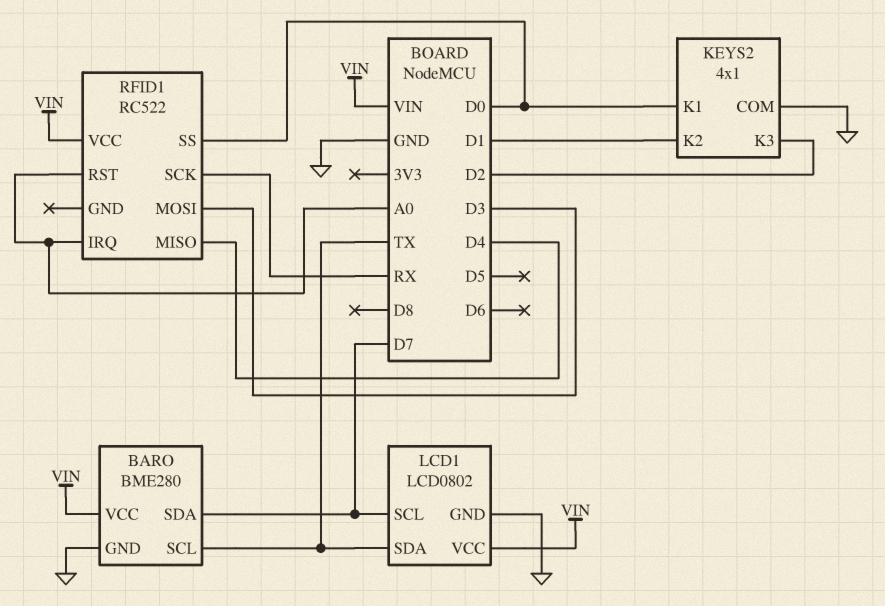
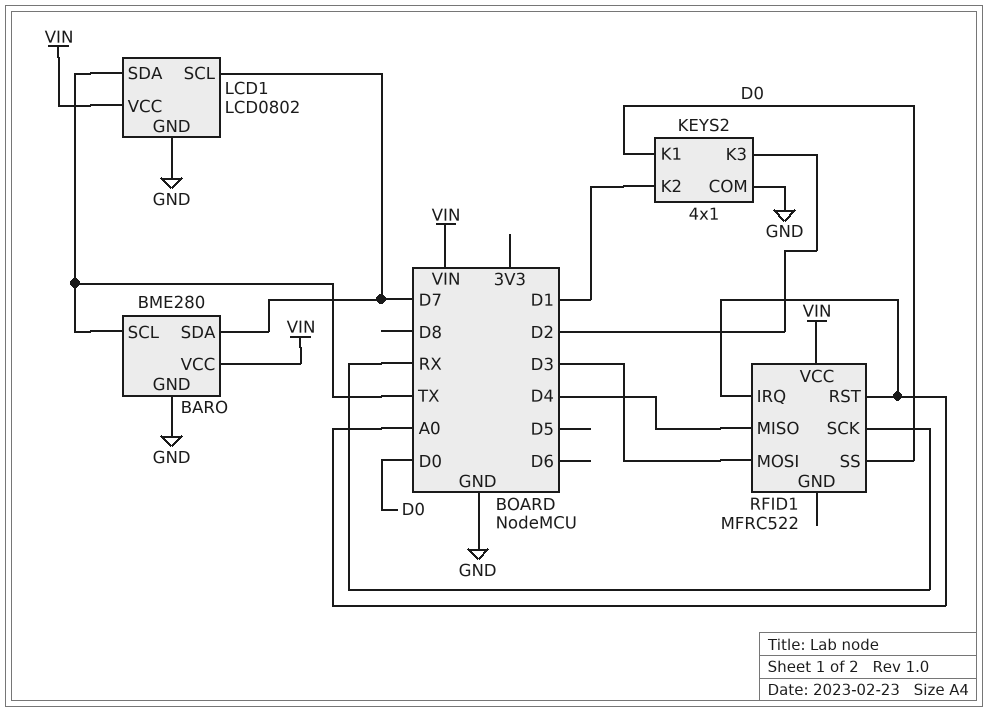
RFID1: RC522 -> MFRC522

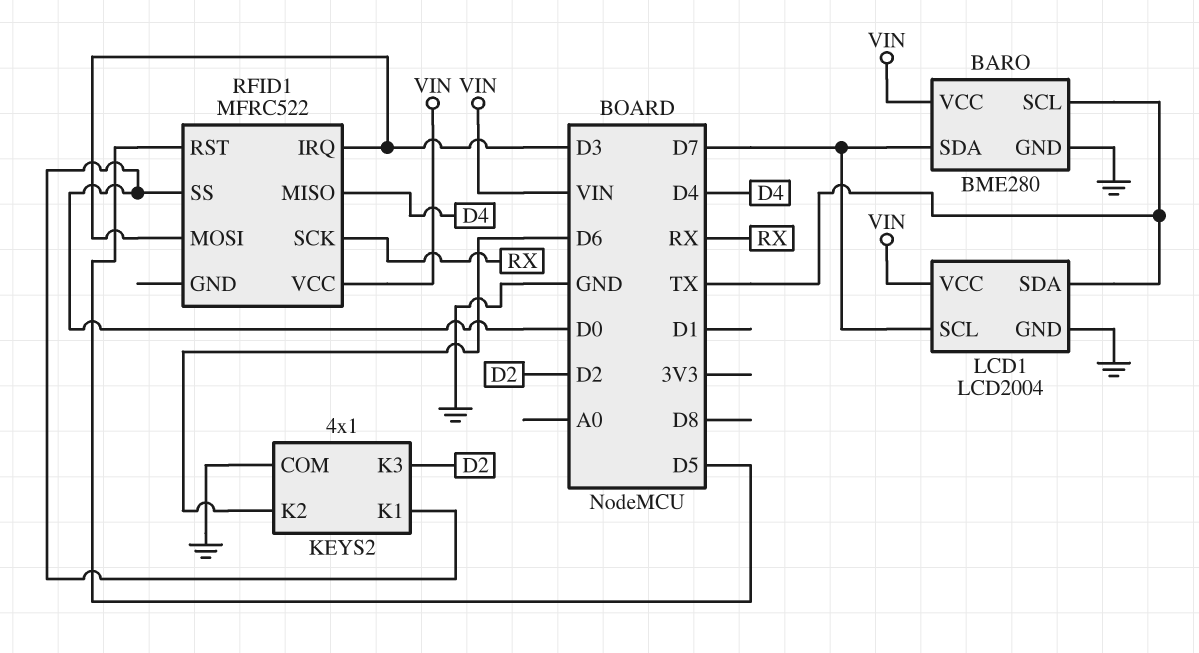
KEYS2 pin K2: D1 -> D6
LCD1: LCD0802 -> LCD2004
RFID1 pin IRQ: A0 -> D3
RFID1 pin RST: A0 -> D5

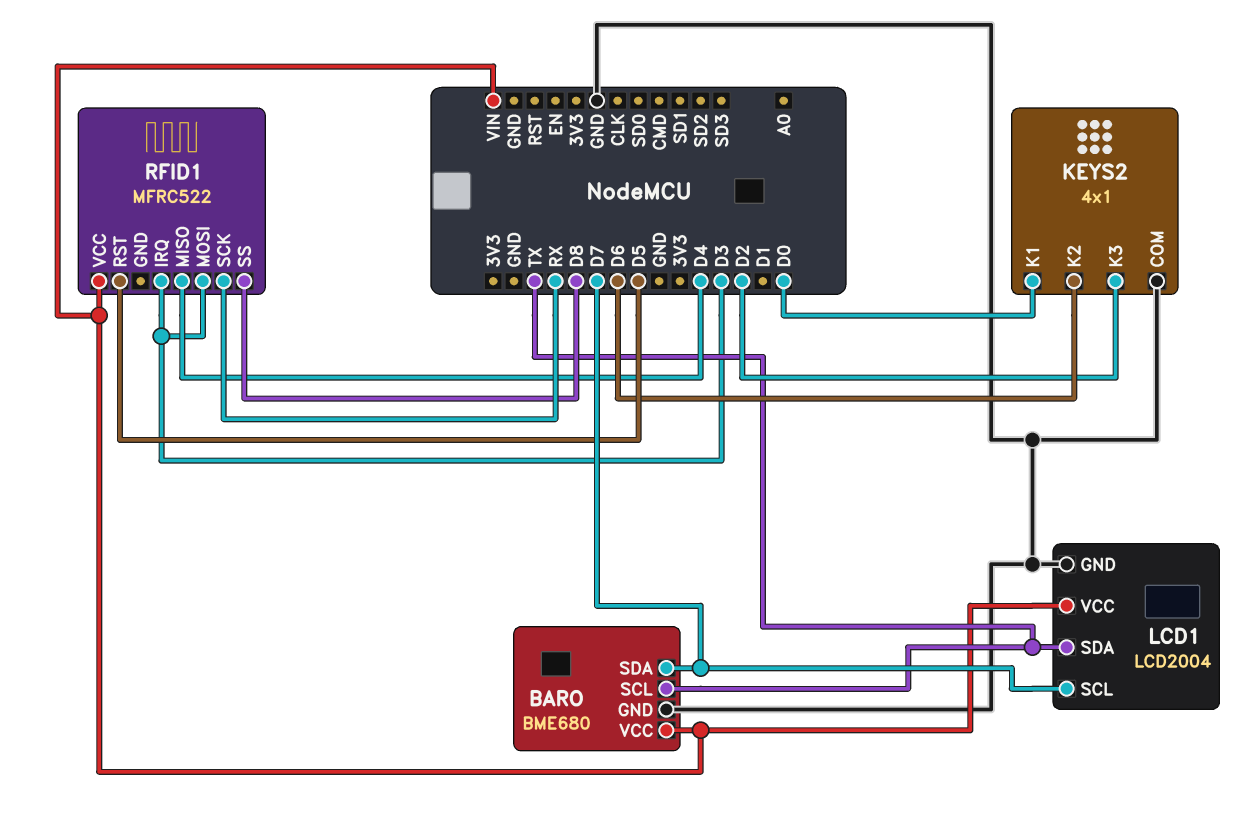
BARO: BME280 -> BME680
RFID1 pin SS: D0 -> D8

